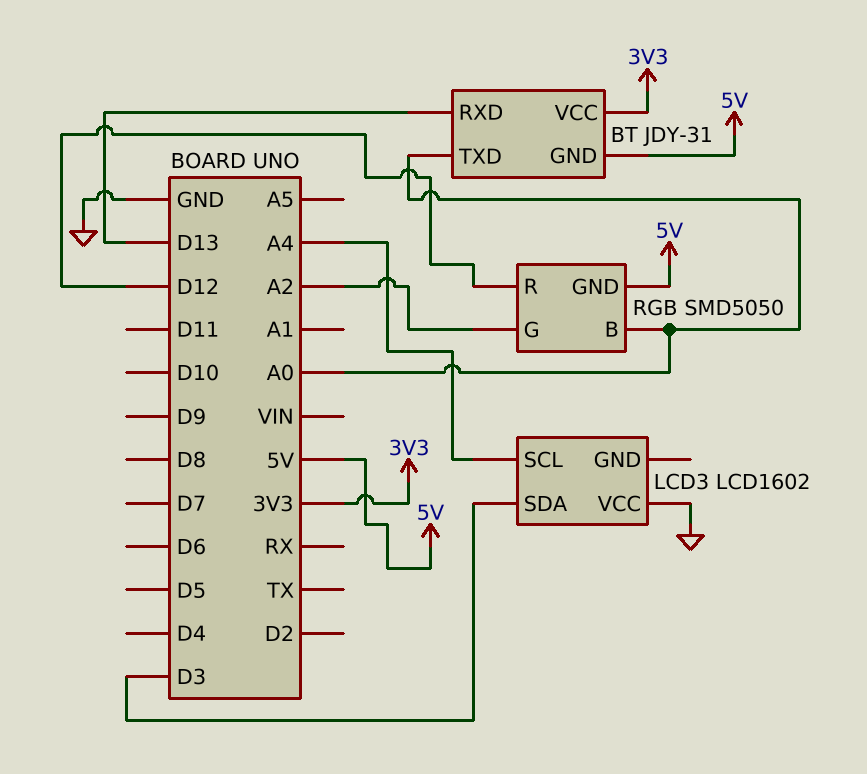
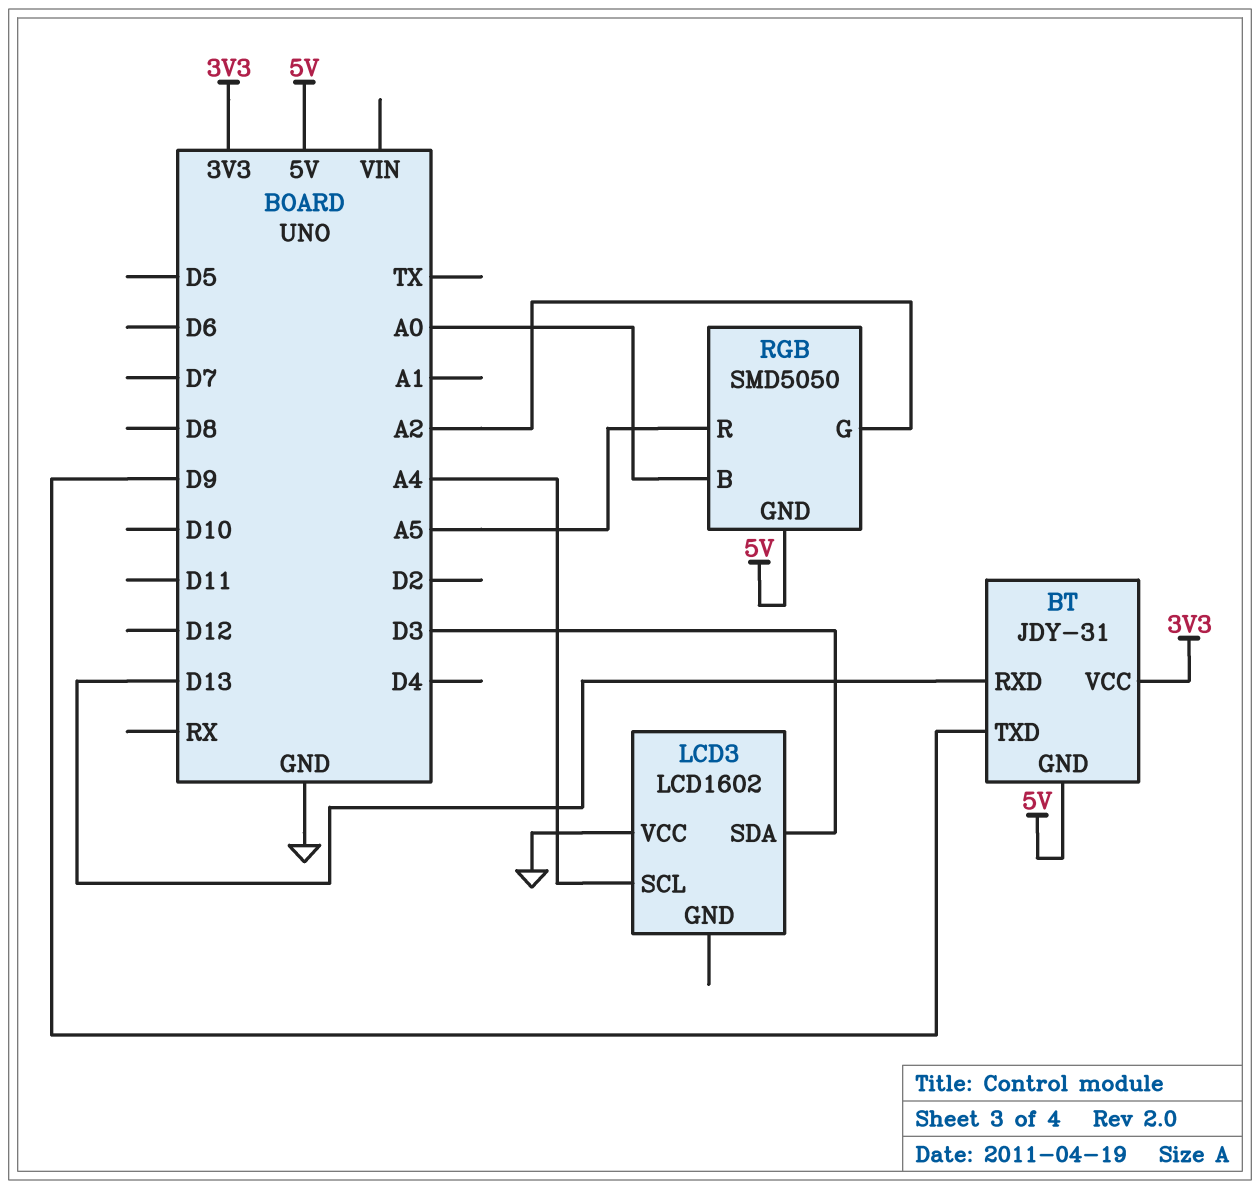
BT pin TXD: A0 -> D9
RGB pin R: D12 -> A5

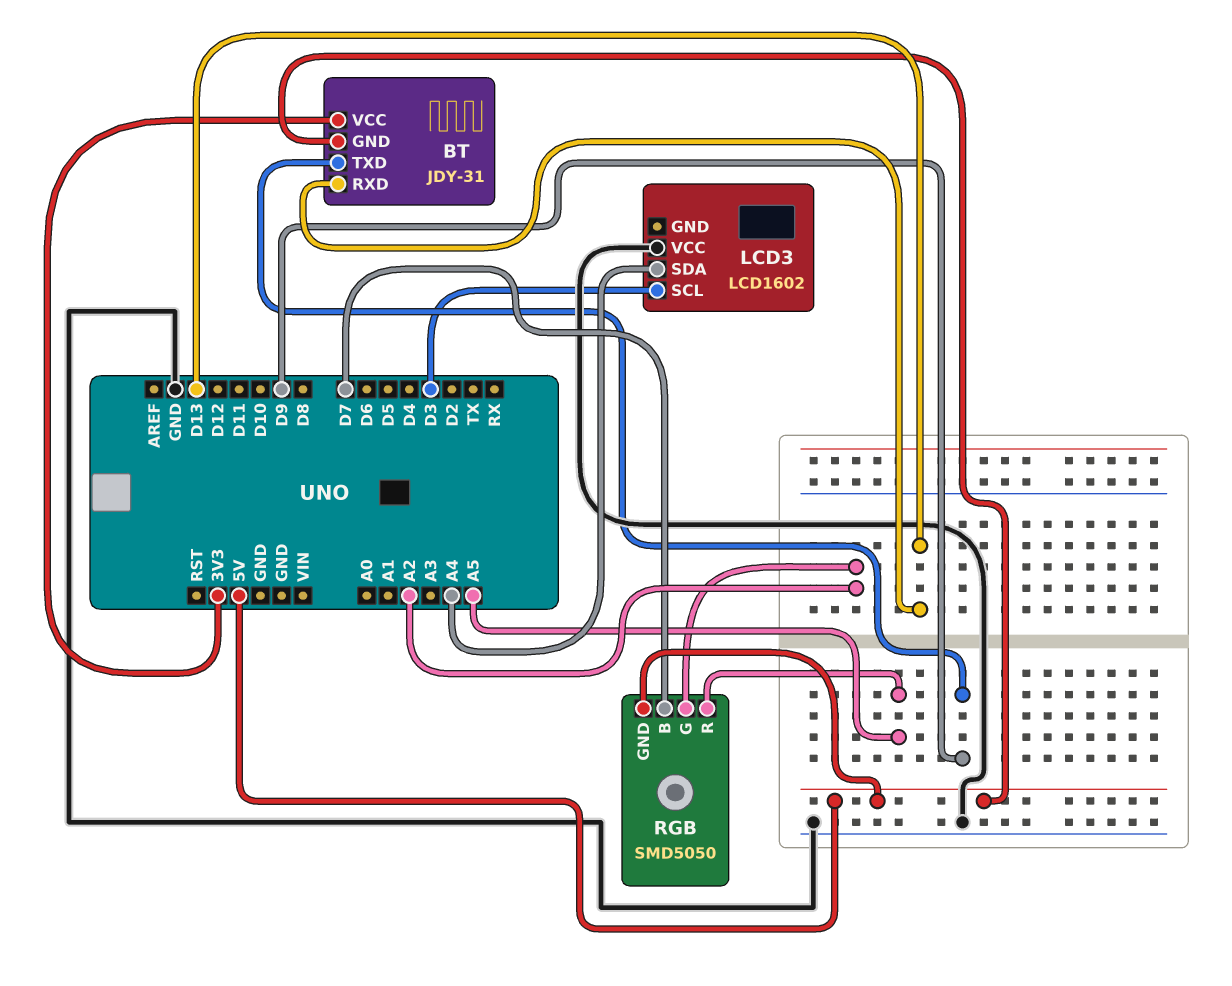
LCD3 pin SCL: A4 -> D3
LCD3 pin SDA: D3 -> A4
RGB pin B: A0 -> D7

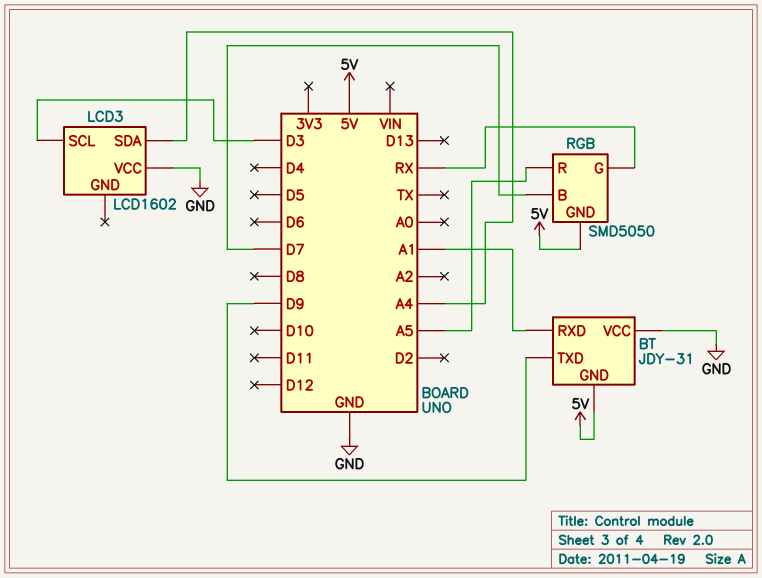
BT pin RXD: D13 -> A1
BT pin VCC: 3V3 -> GND
RGB pin G: A2 -> RX

